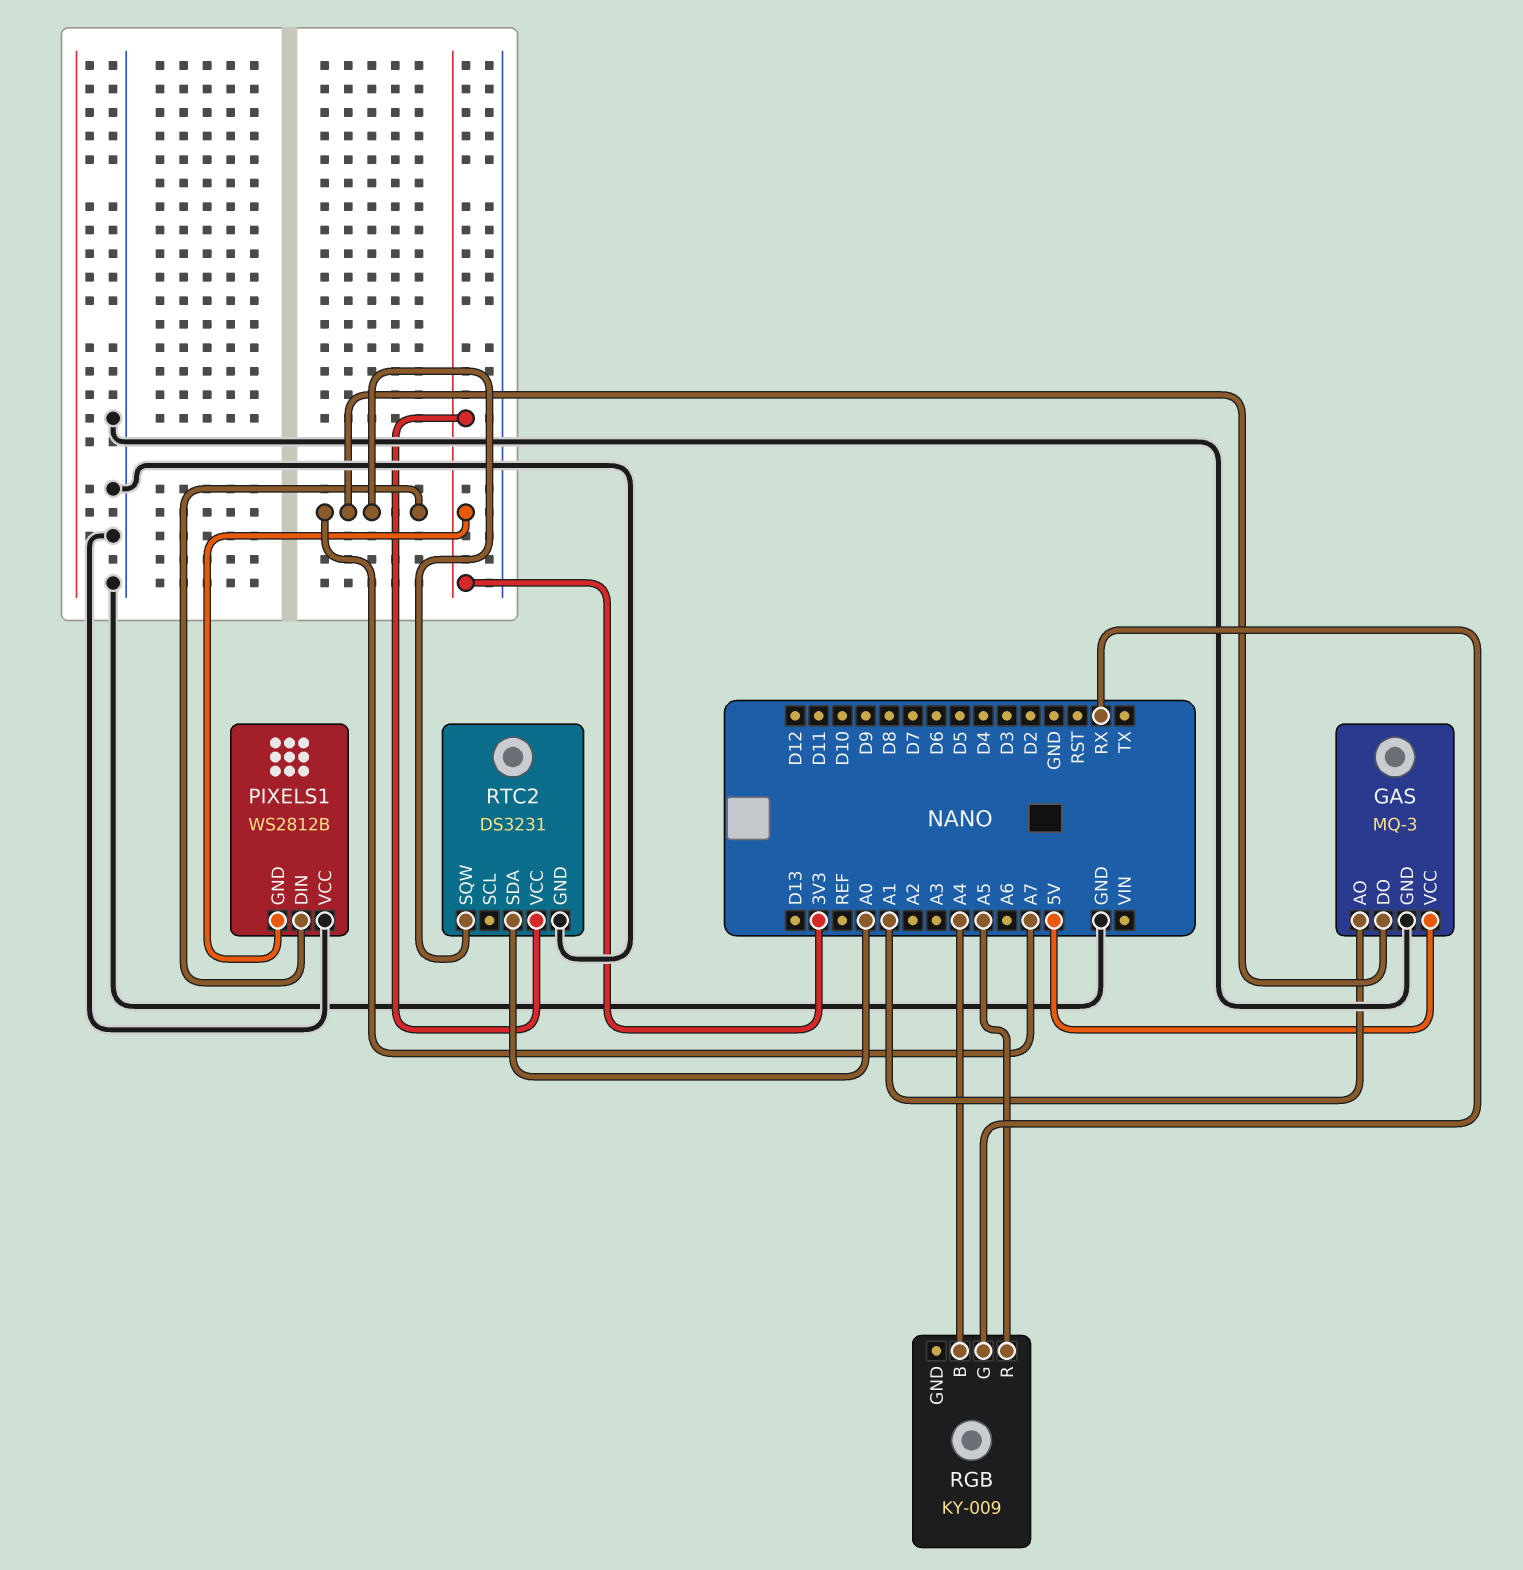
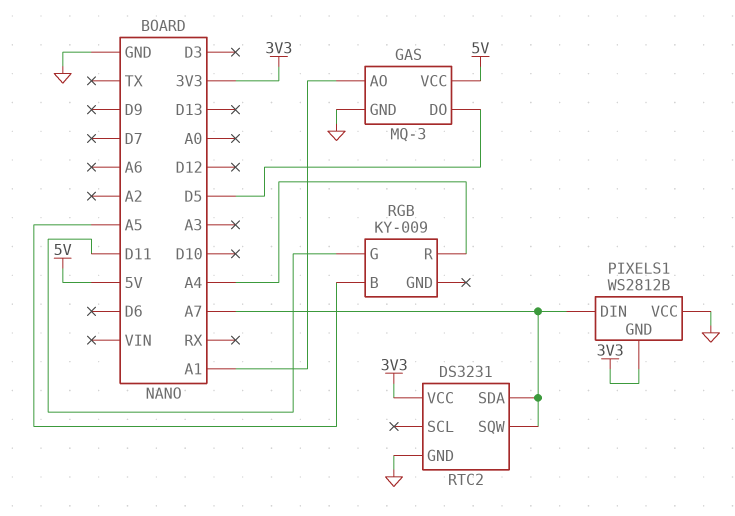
GAS pin DO: A7 -> D5
RGB pin B: A4 -> A5
RGB pin G: RX -> D11
RGB pin R: A5 -> A4
RTC2 pin SDA: A0 -> A7

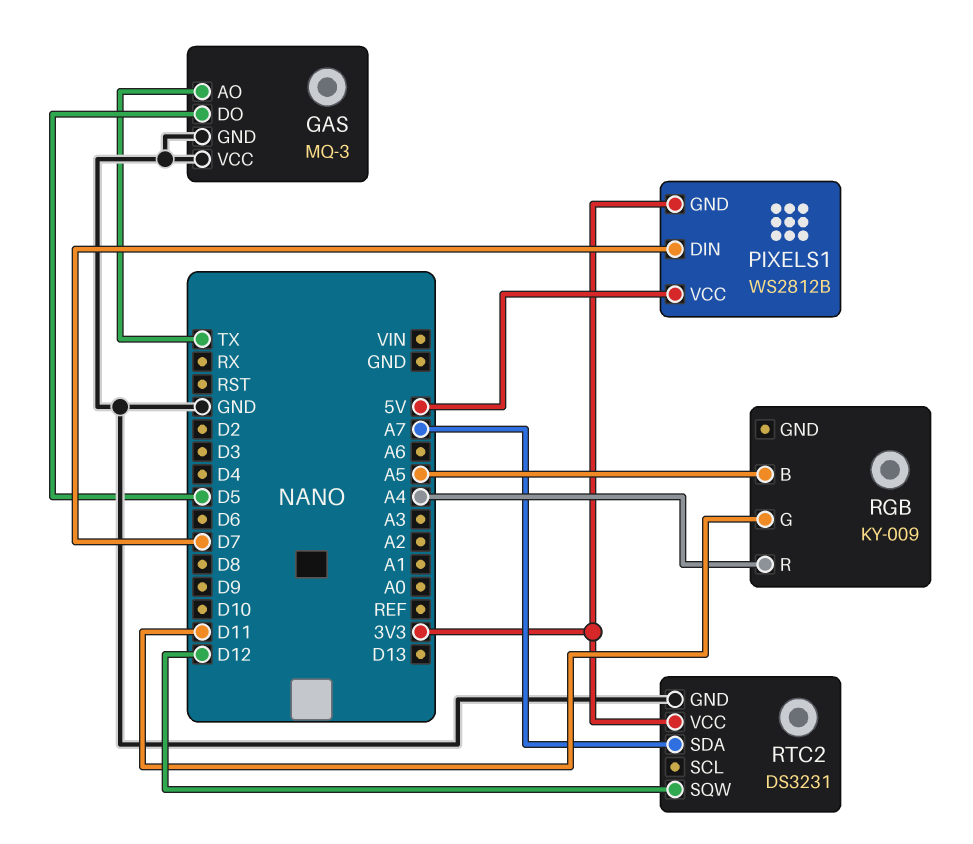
GAS pin AO: A1 -> TX
GAS pin VCC: 5V -> GND
PIXELS1 pin DIN: A7 -> D7
PIXELS1 pin VCC: GND -> 5V
RTC2 pin SQW: A7 -> D12

